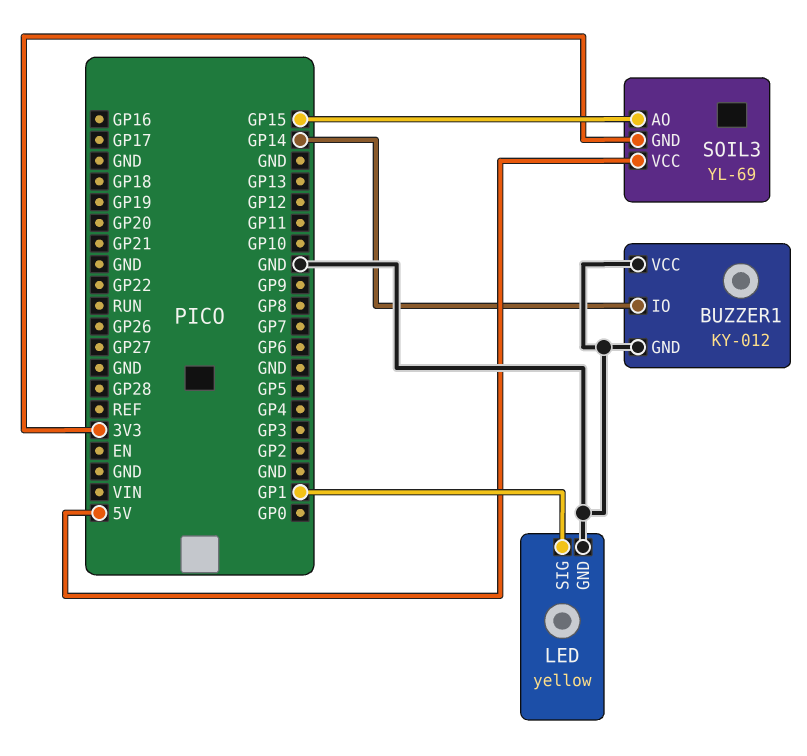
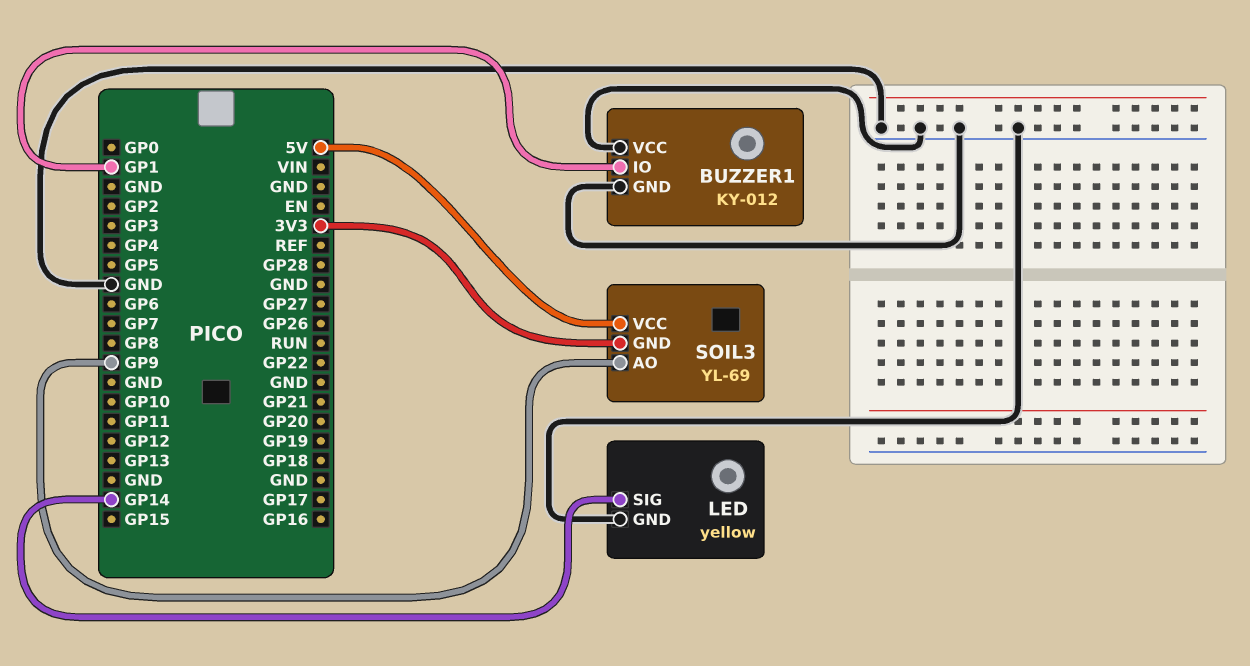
BUZZER1 pin IO: GP14 -> GP1
LED pin SIG: GP1 -> GP14
SOIL3 pin AO: GP15 -> GP9

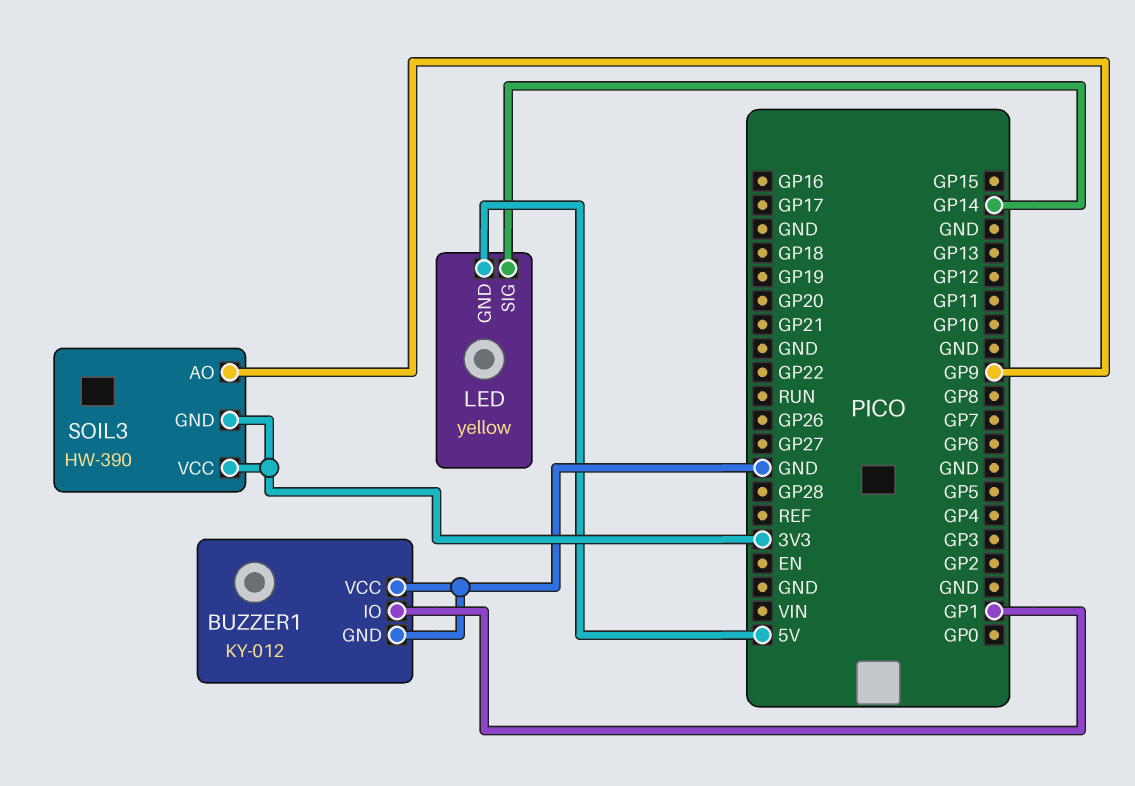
LED pin GND: GND -> 5V
SOIL3: YL-69 -> HW-390
SOIL3 pin VCC: 5V -> 3V3

